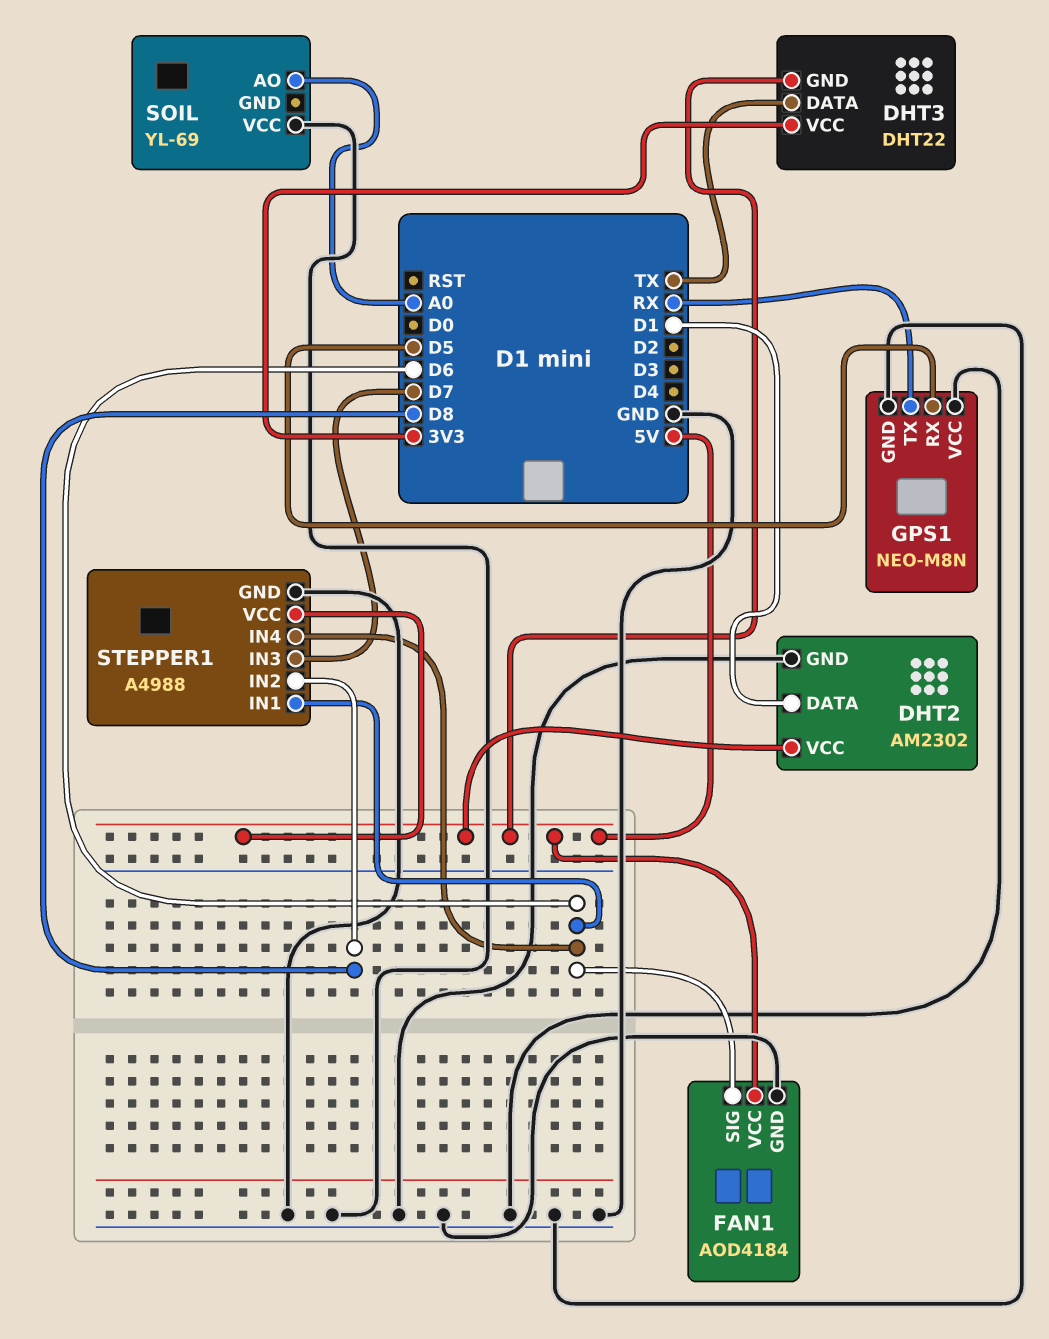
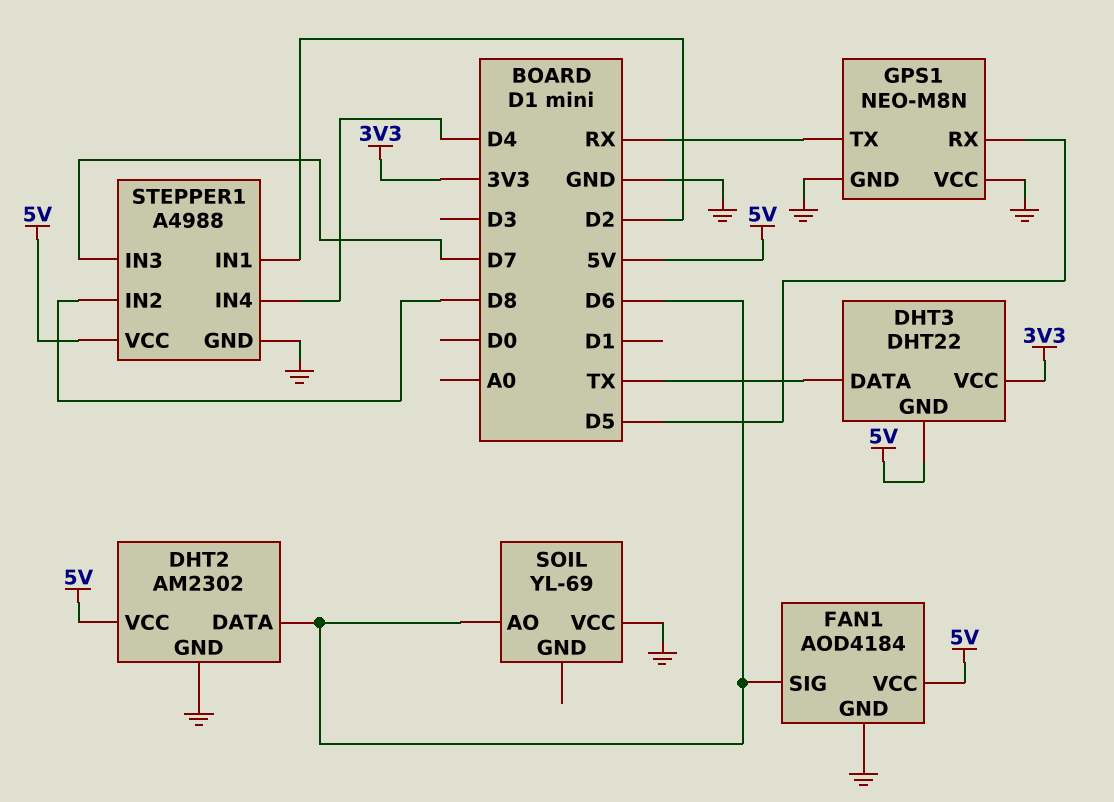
DHT2 pin DATA: D1 -> D6
SOIL pin AO: A0 -> D6
STEPPER1 pin IN1: D6 -> D2
STEPPER1 pin IN4: D6 -> D4

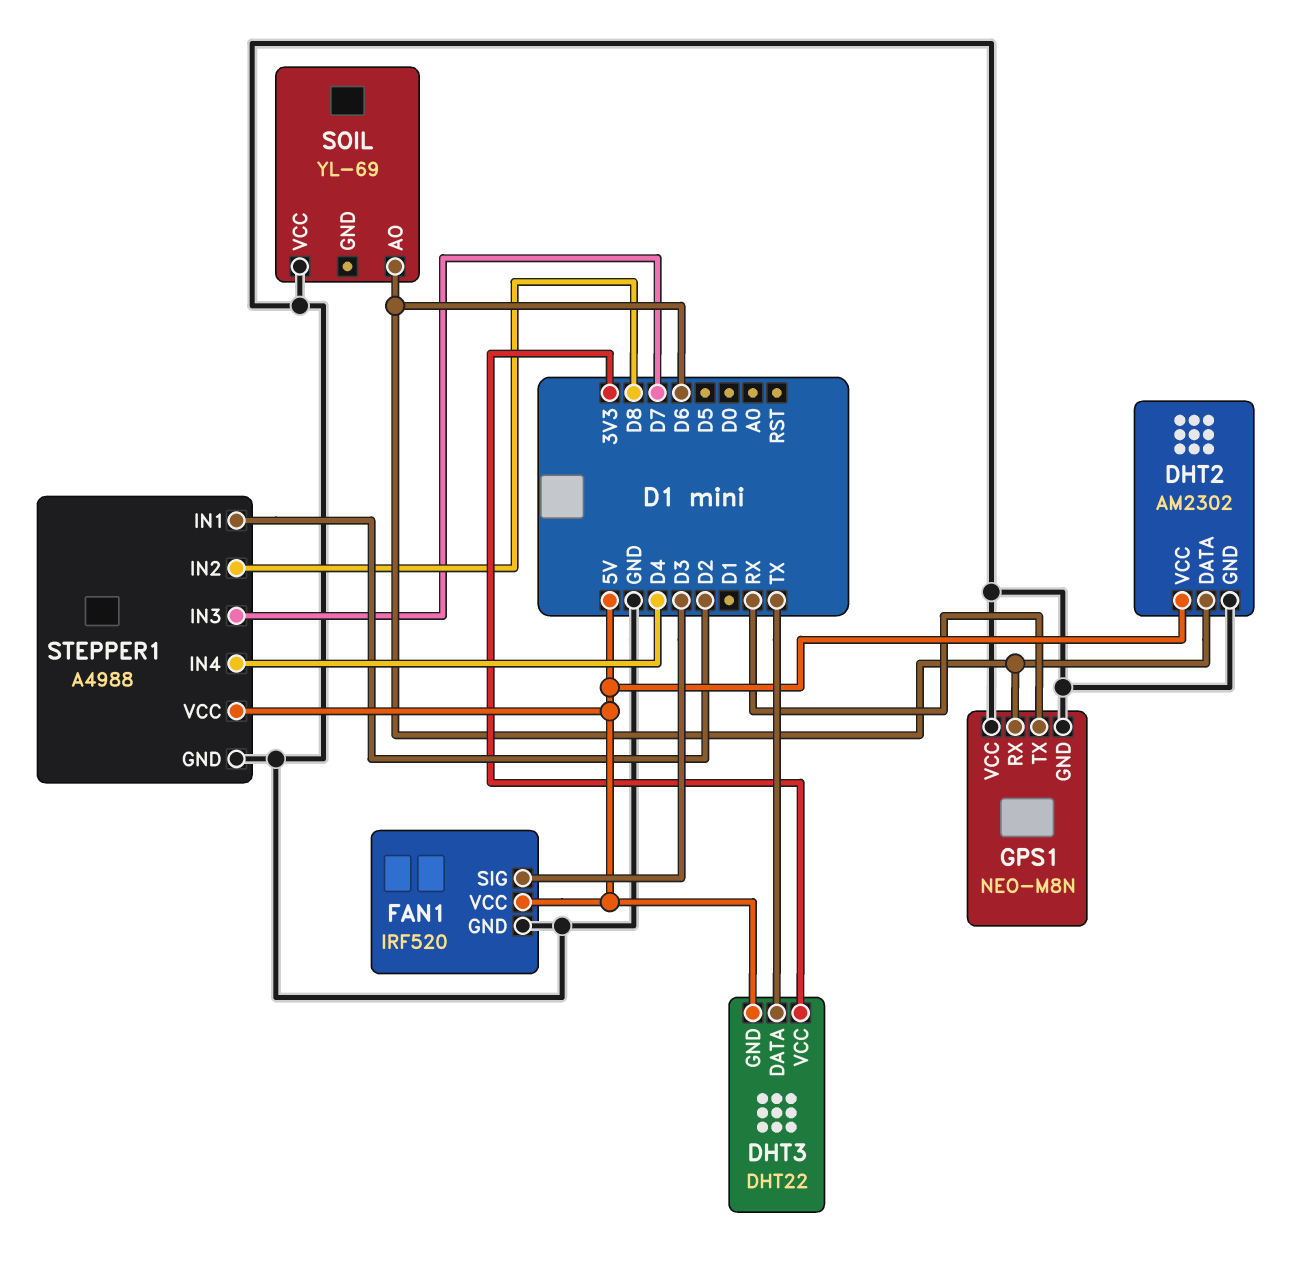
FAN1: AOD4184 -> IRF520
FAN1 pin SIG: D6 -> D3
GPS1 pin RX: D5 -> D6

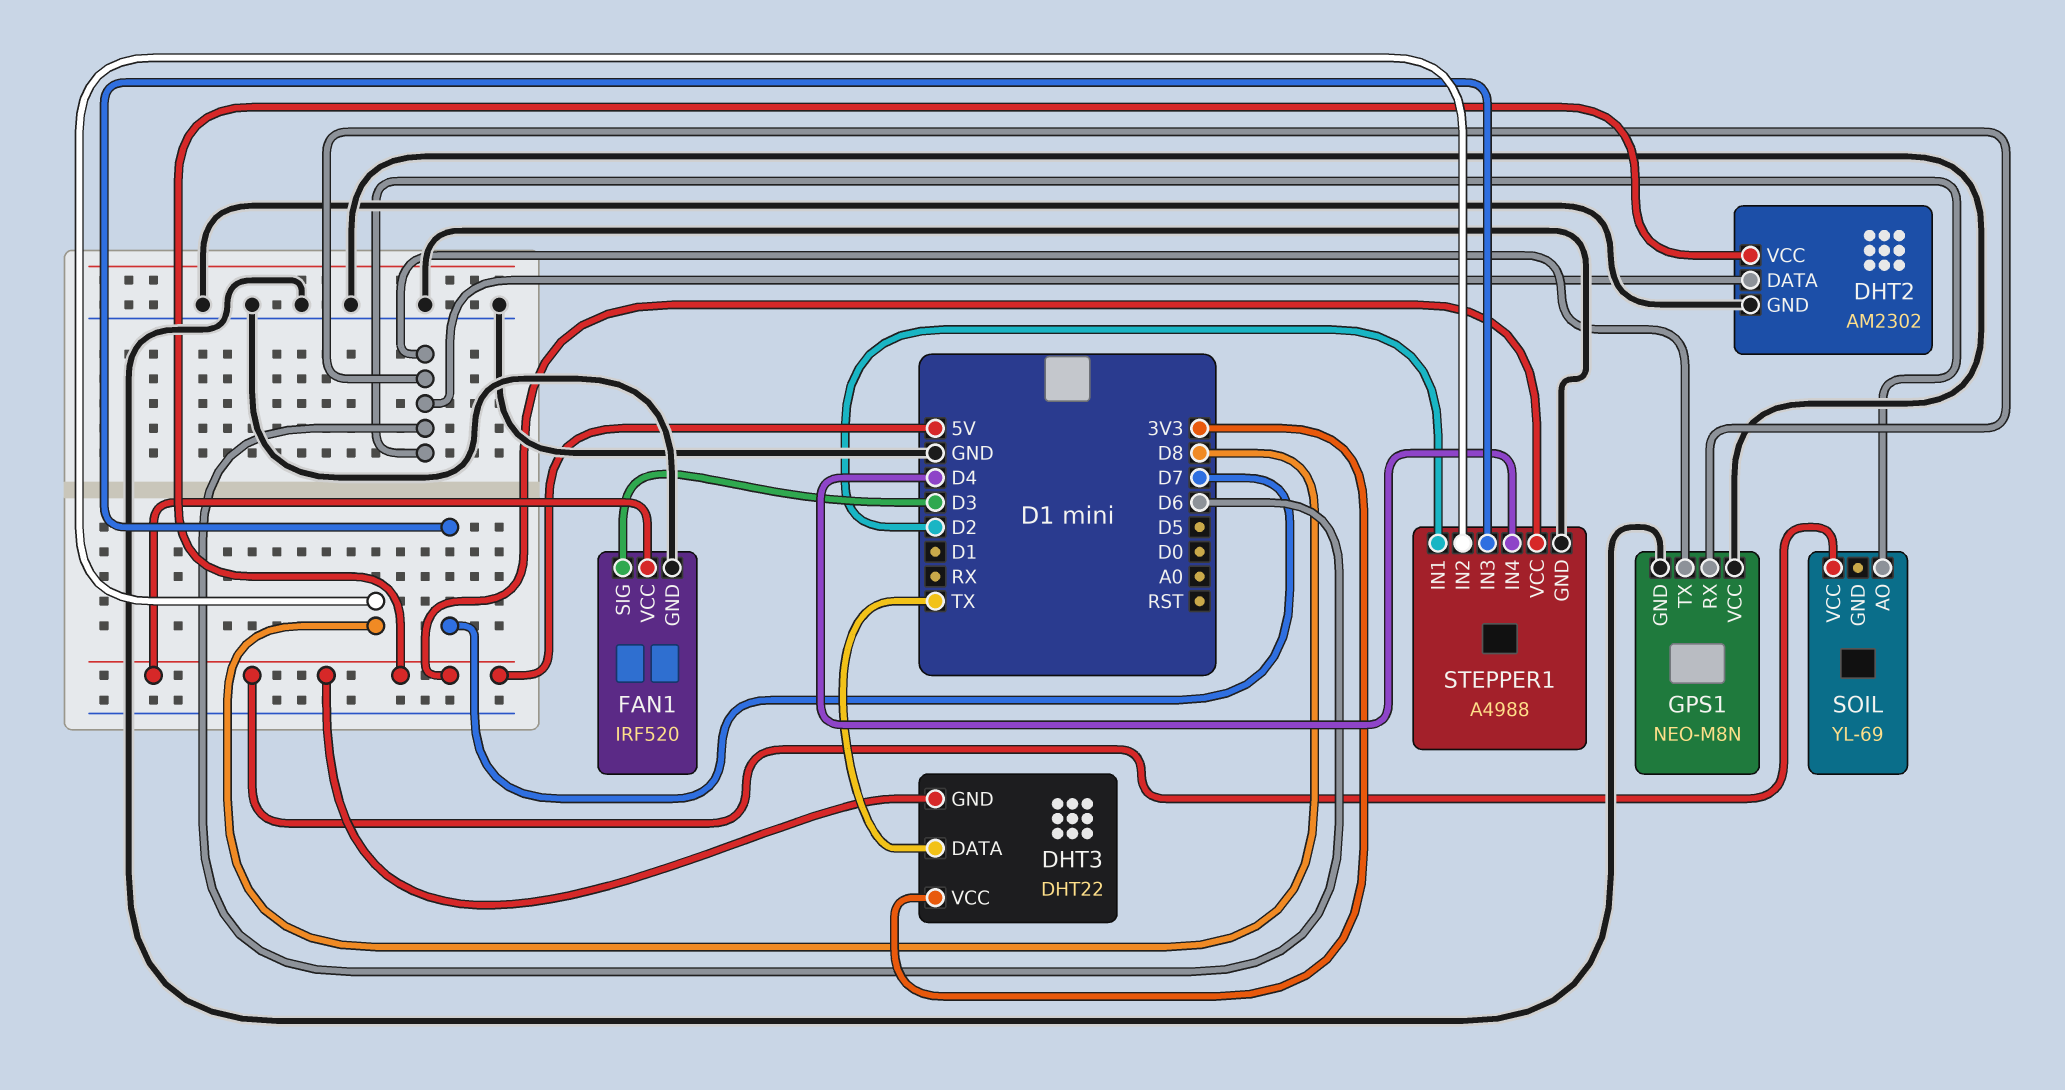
GPS1 pin TX: RX -> D6
SOIL pin VCC: GND -> 5V

